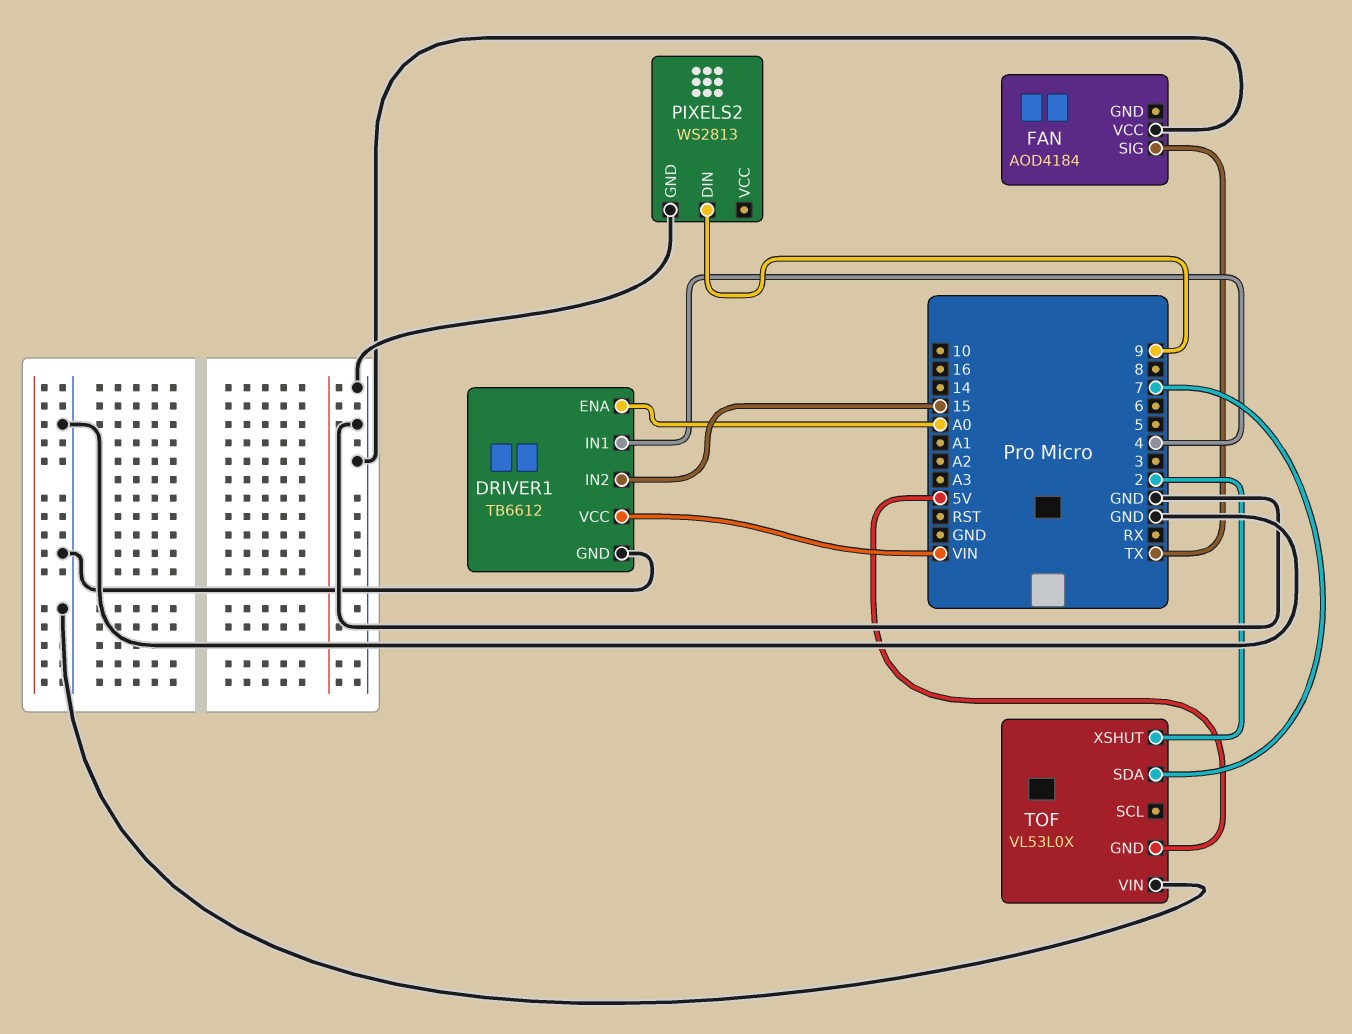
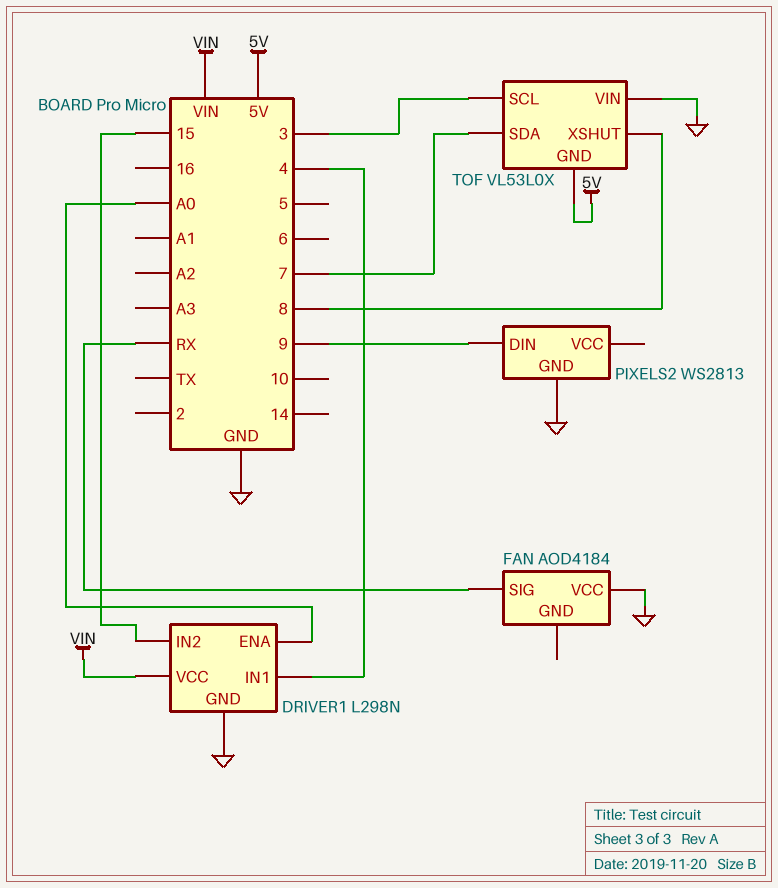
DRIVER1: TB6612 -> L298N
FAN pin SIG: TX -> RX
TOF pin SCL: none -> 3
TOF pin XSHUT: 2 -> 8

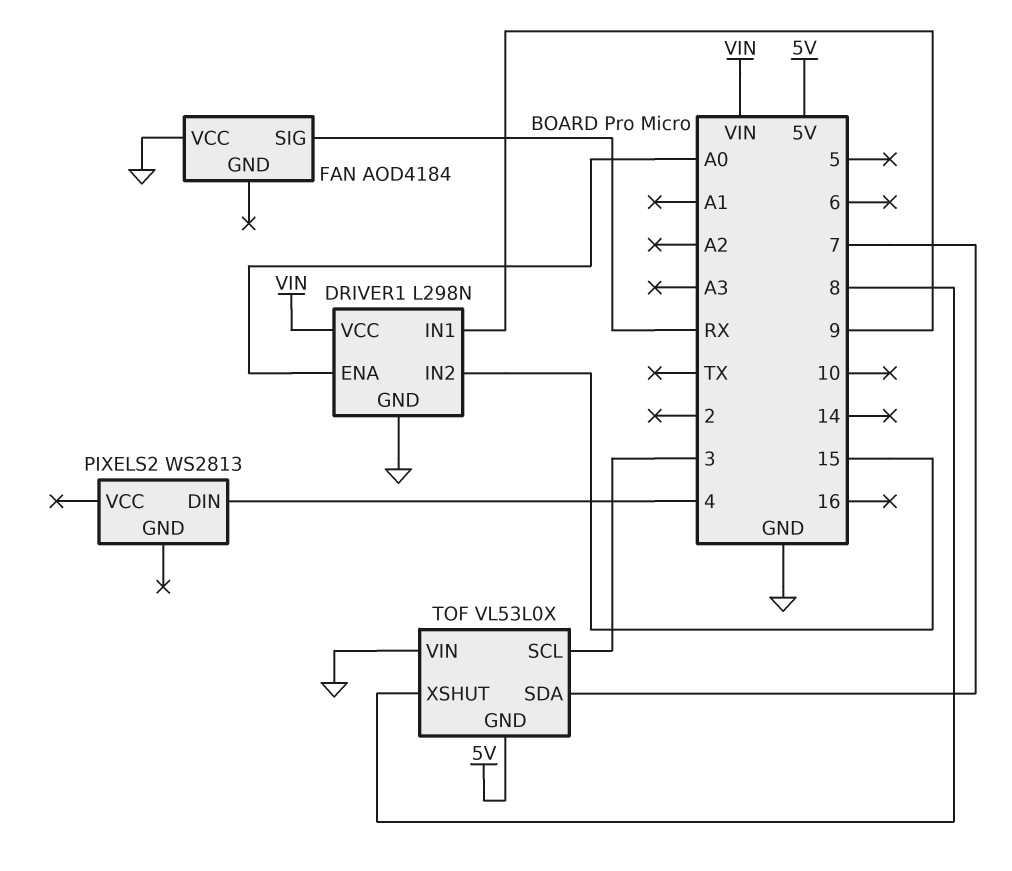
DRIVER1 pin IN1: 4 -> 9
PIXELS2 pin DIN: 9 -> 4
PIXELS2 pin GND: GND -> none

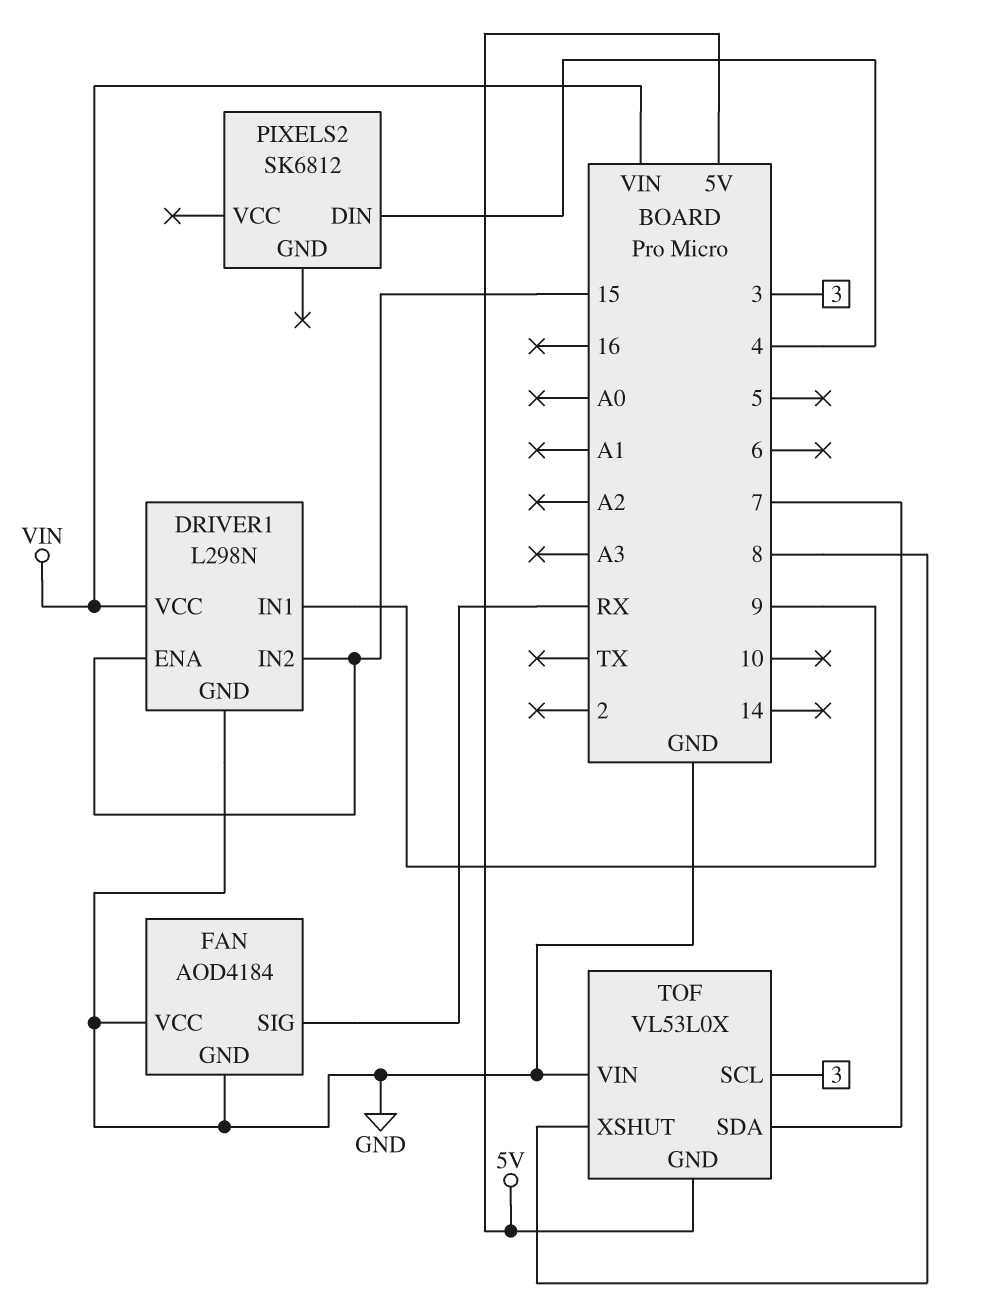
DRIVER1 pin ENA: A0 -> 15
FAN pin GND: none -> GND
PIXELS2: WS2813 -> SK6812

